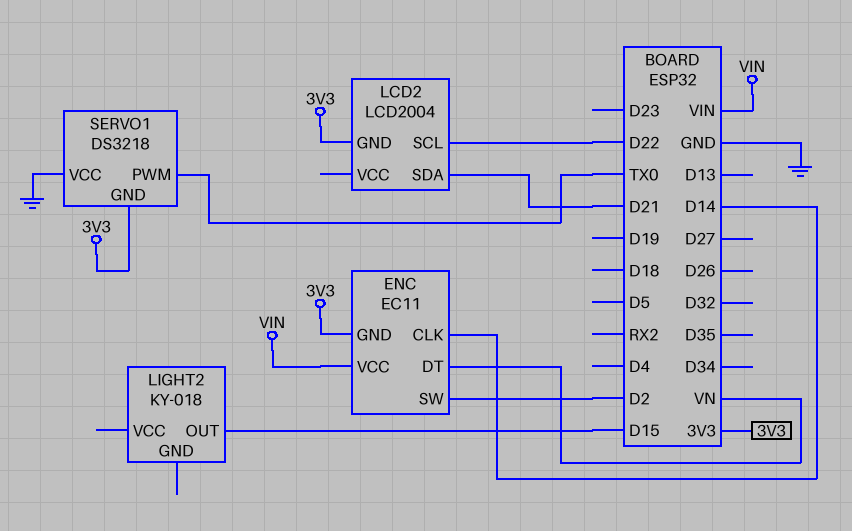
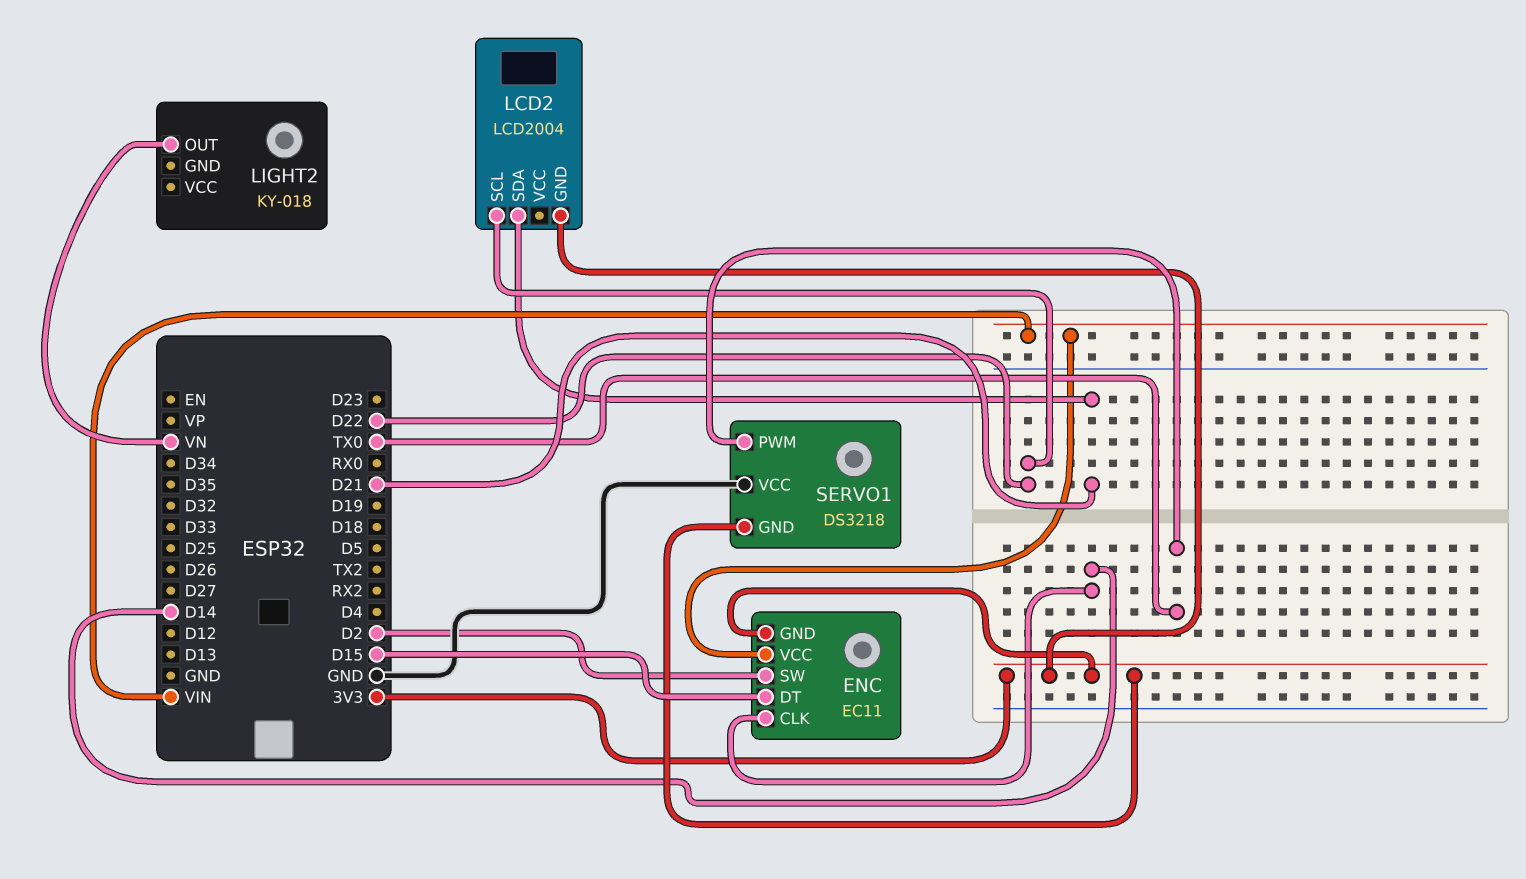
ENC pin DT: VN -> D15
LIGHT2 pin OUT: D15 -> VN

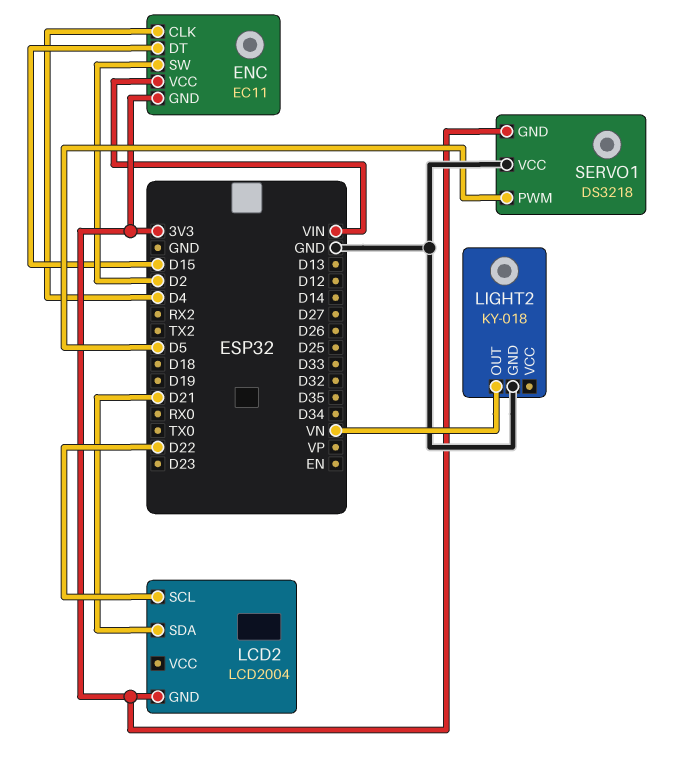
ENC pin CLK: D14 -> D4
LIGHT2 pin GND: none -> GND
SERVO1 pin PWM: TX0 -> D5

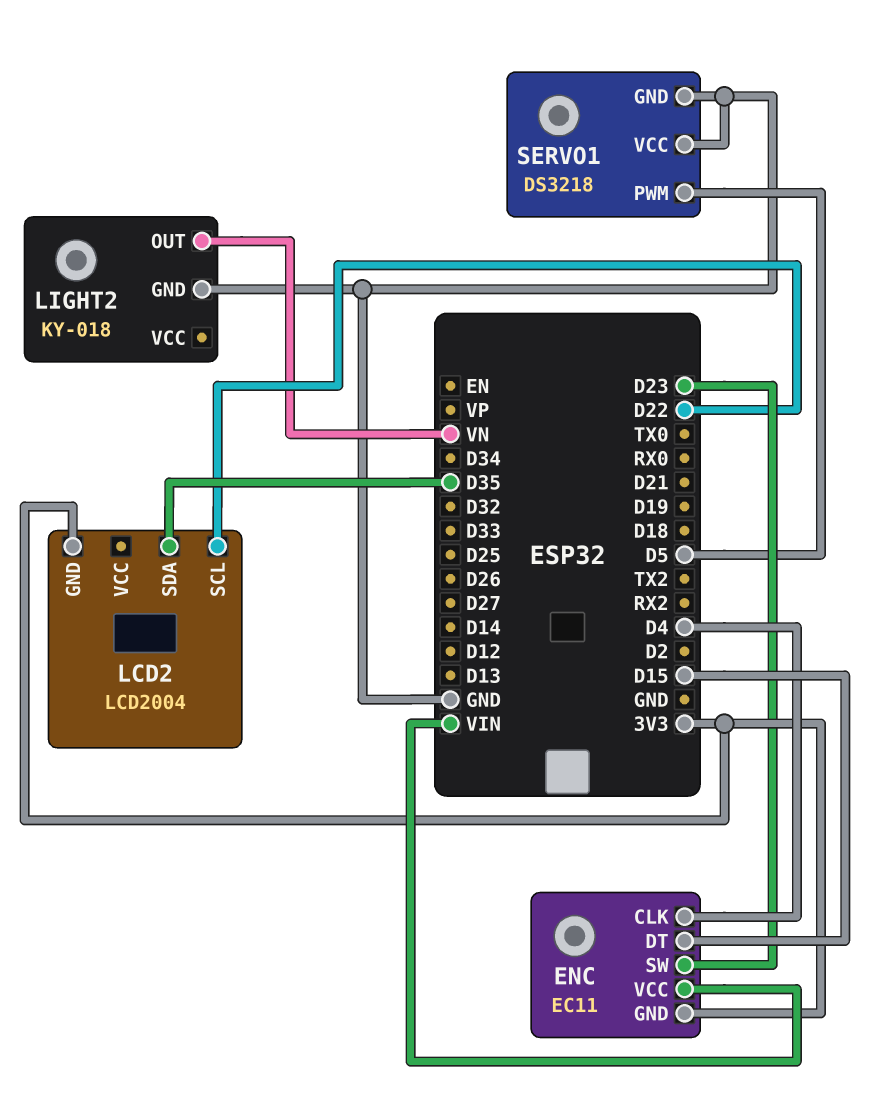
ENC pin SW: D2 -> D23
LCD2 pin SDA: D21 -> D35
SERVO1 pin GND: 3V3 -> GND

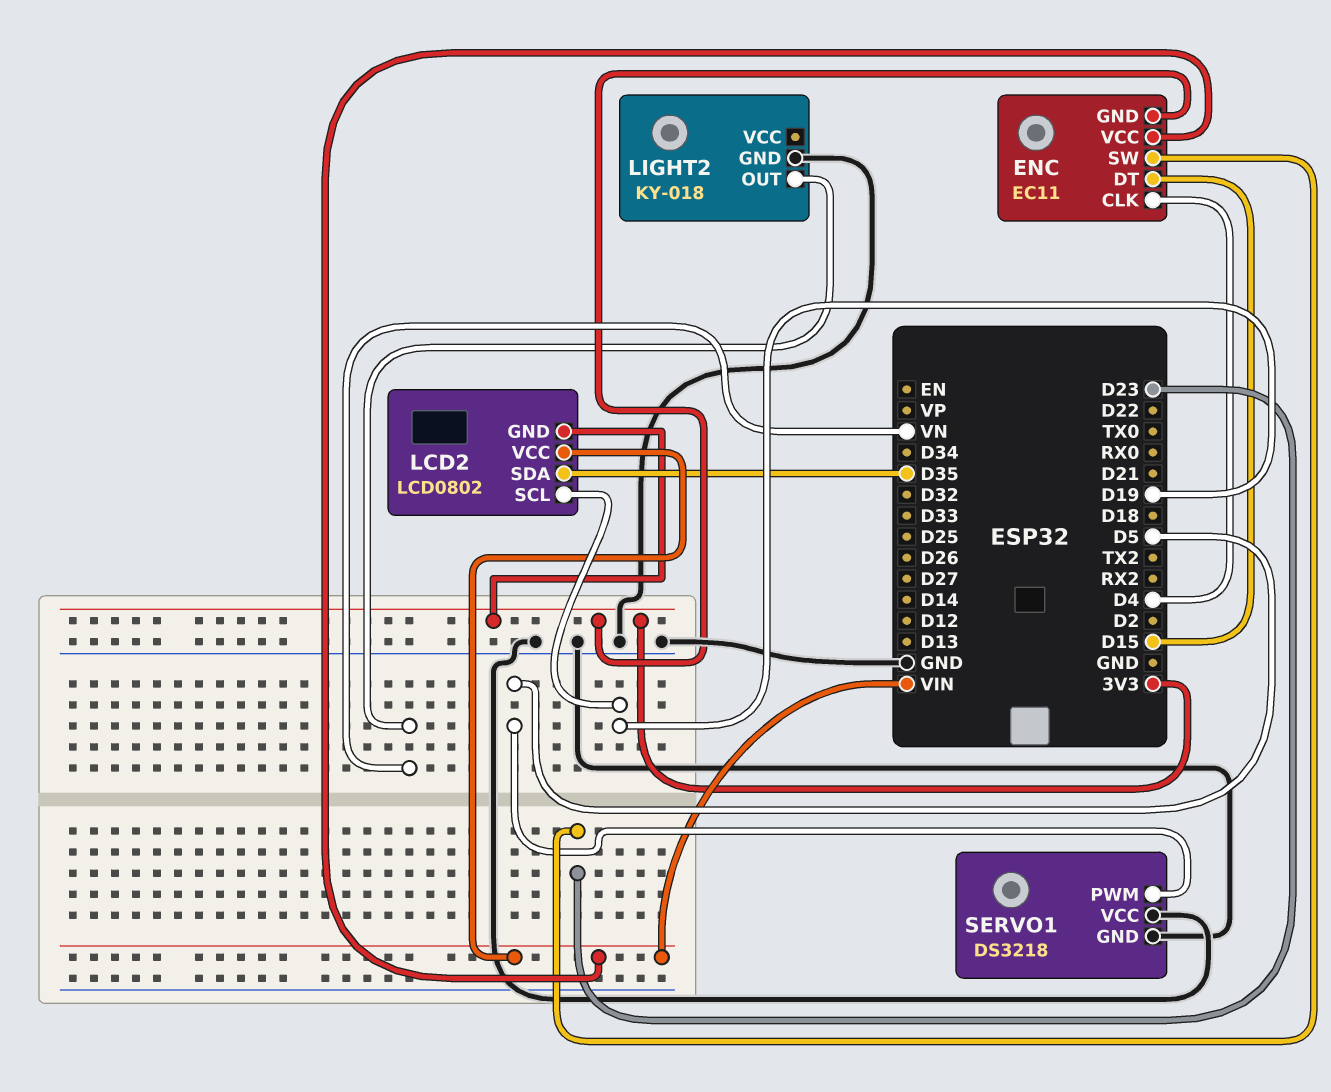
LCD2: LCD2004 -> LCD0802
LCD2 pin SCL: D22 -> D19
LCD2 pin VCC: none -> VIN

